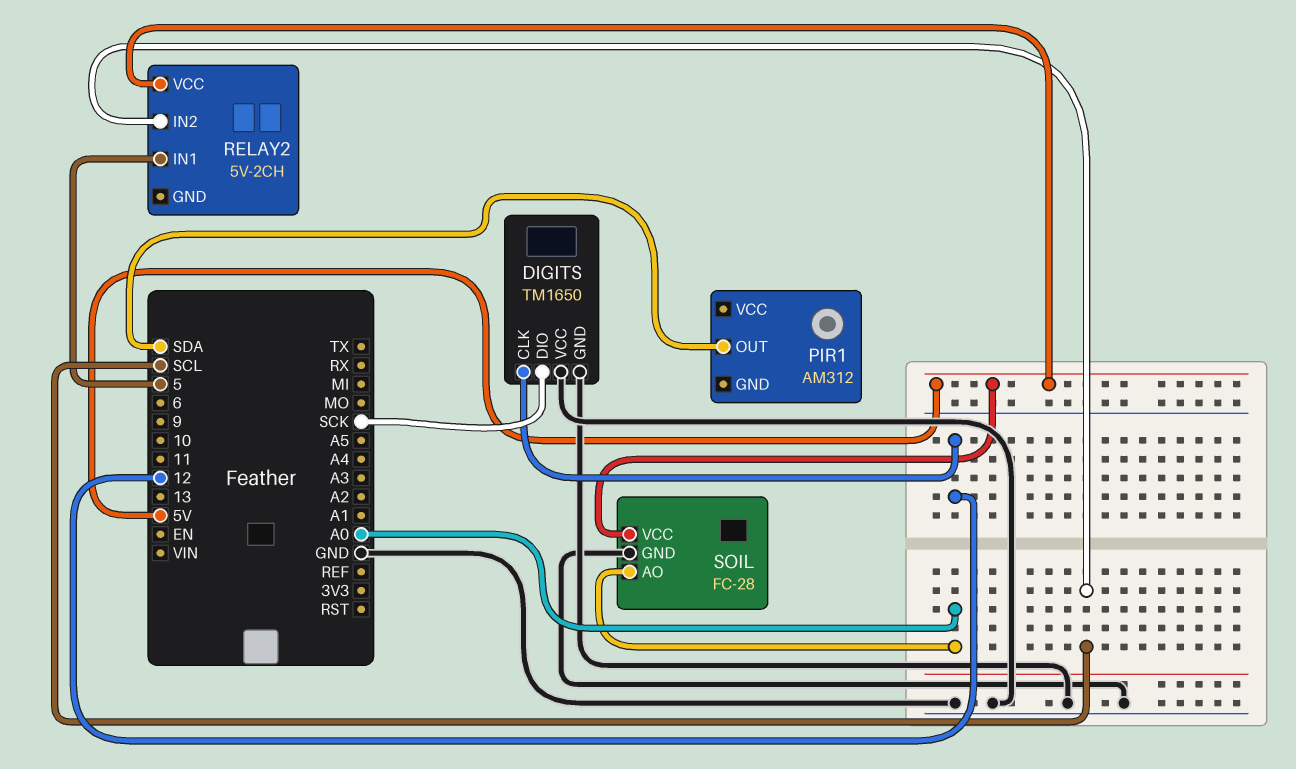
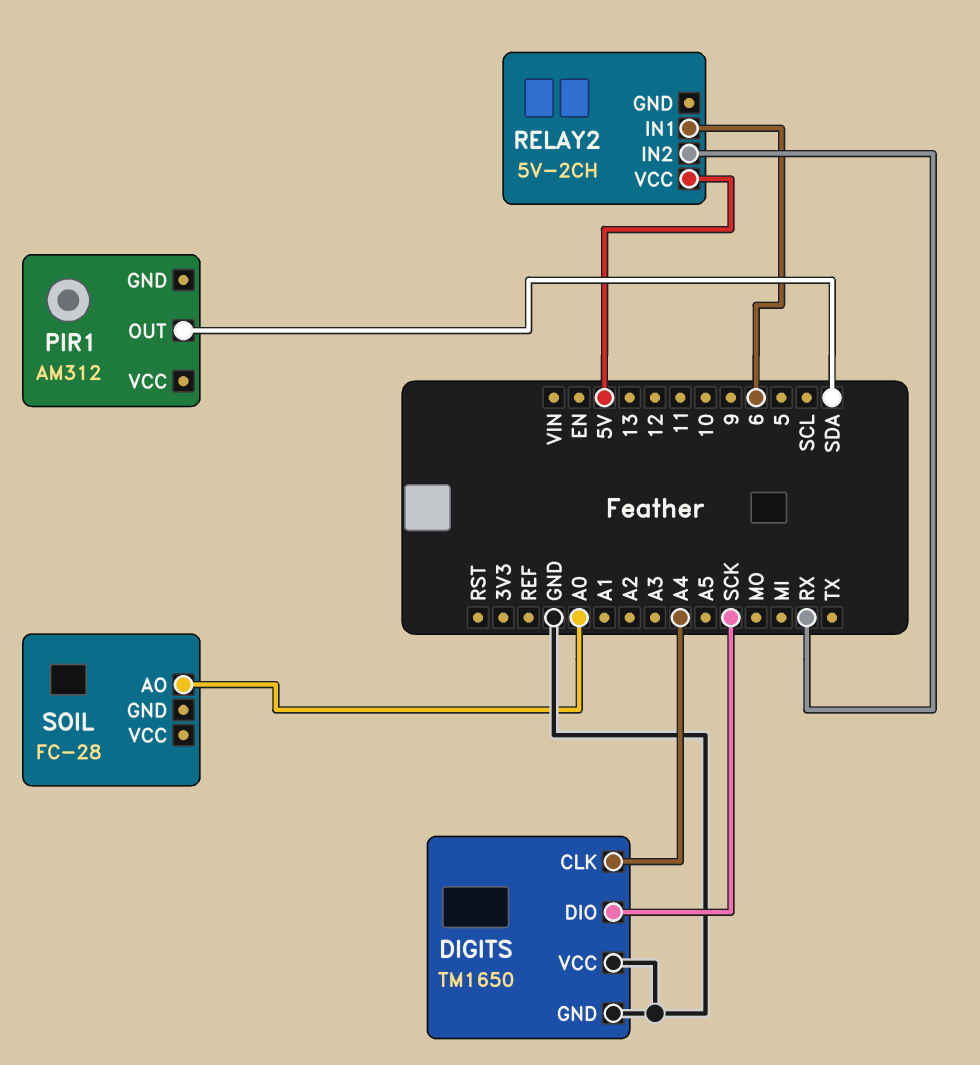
DIGITS pin CLK: 12 -> A4
RELAY2 pin IN1: 5 -> 6
RELAY2 pin IN2: SCL -> RX
SOIL pin GND: GND -> none
SOIL pin VCC: 5V -> none

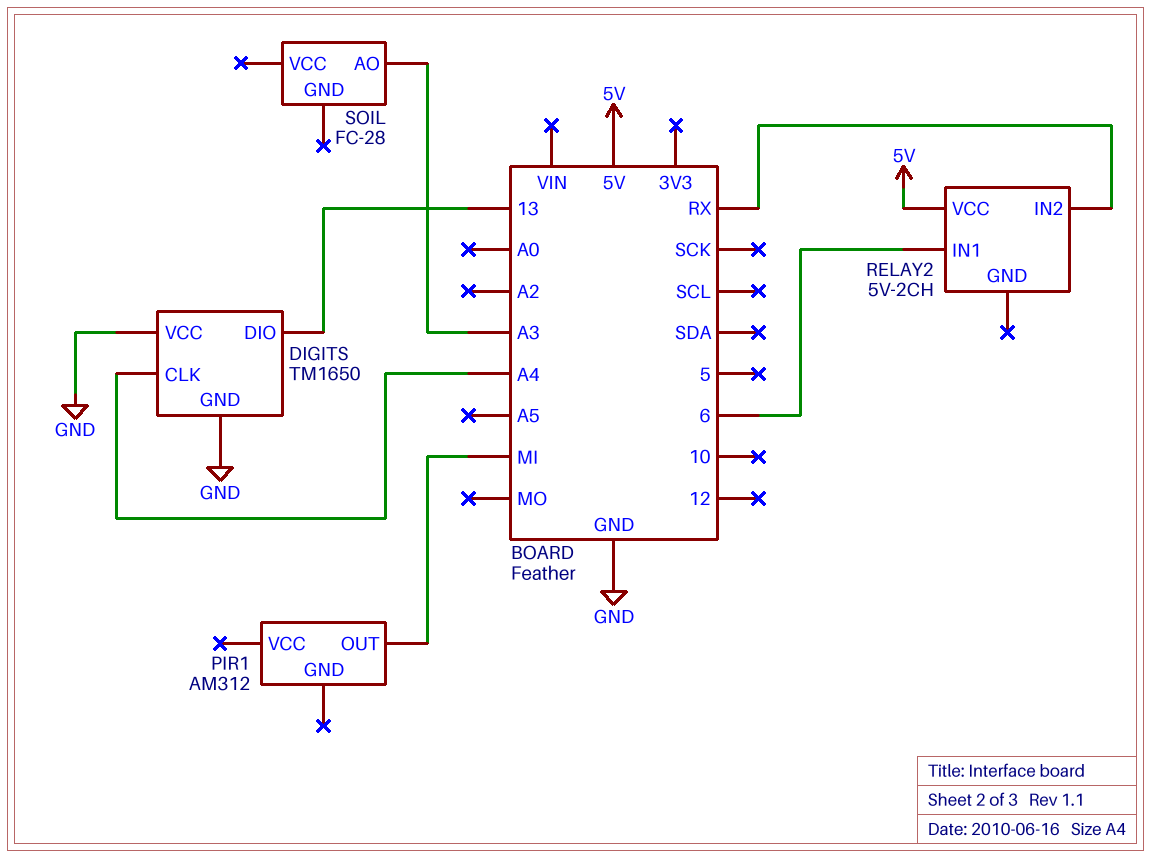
DIGITS pin DIO: SCK -> 13
PIR1 pin OUT: SDA -> MI
SOIL pin AO: A0 -> A3

